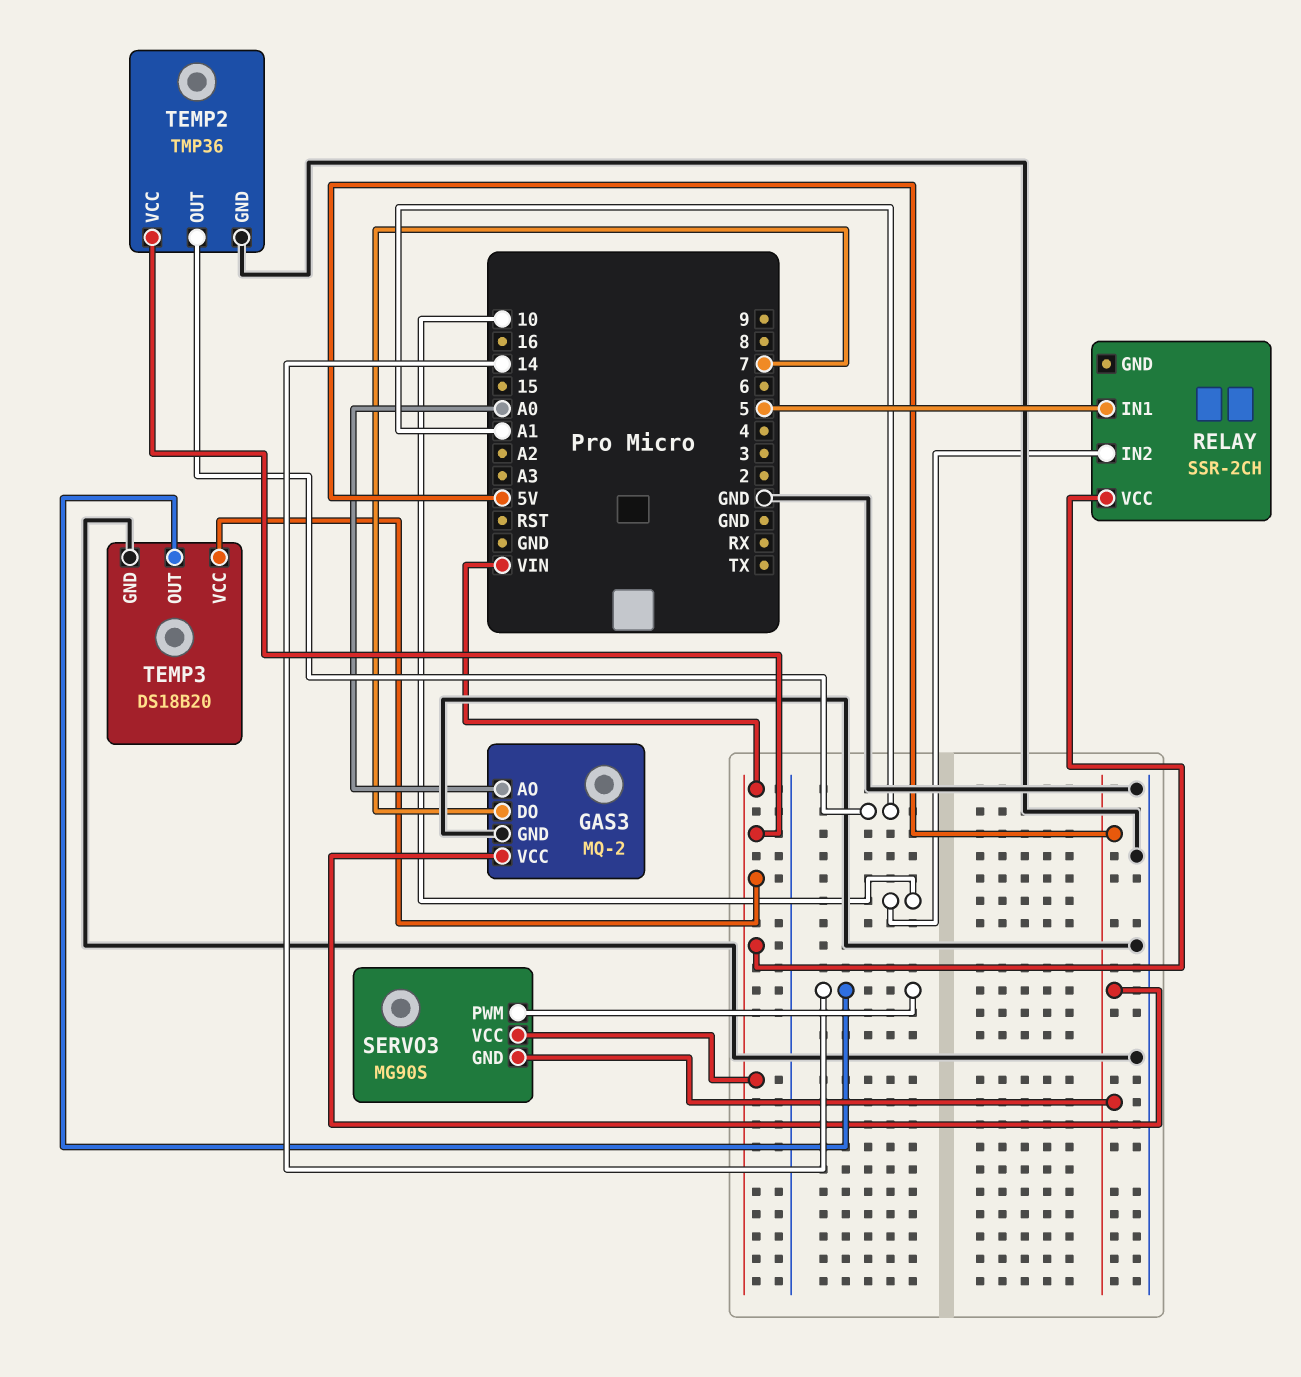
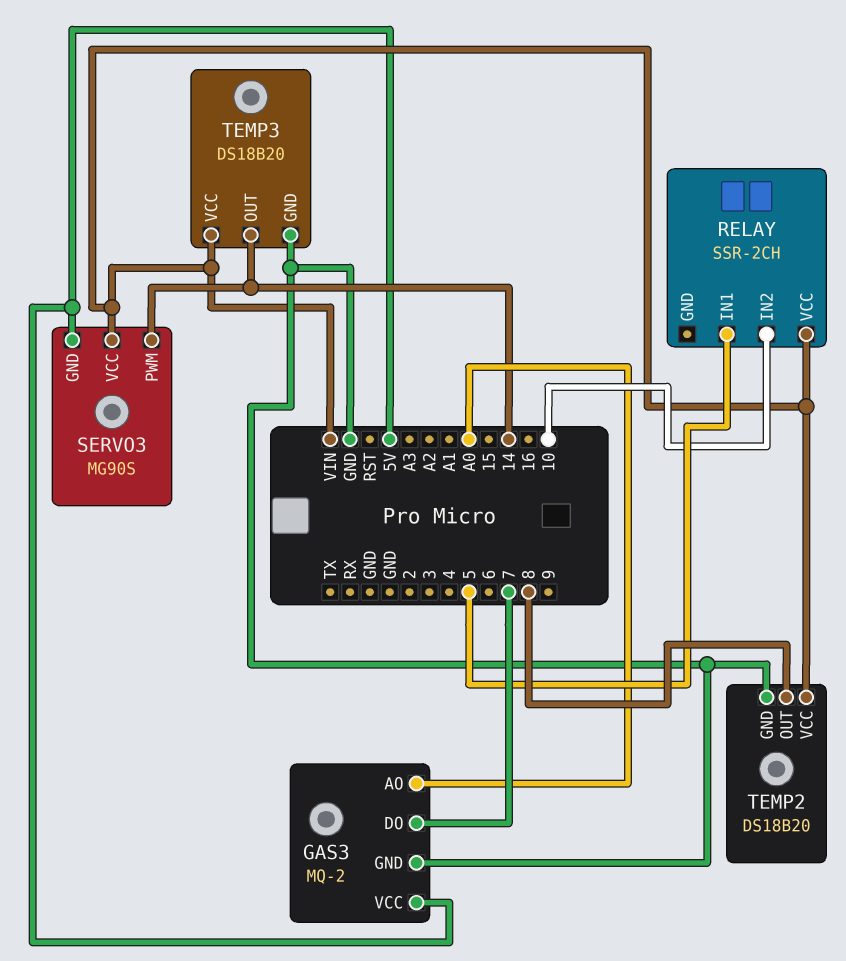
TEMP2: TMP36 -> DS18B20
TEMP2 pin OUT: A1 -> 8

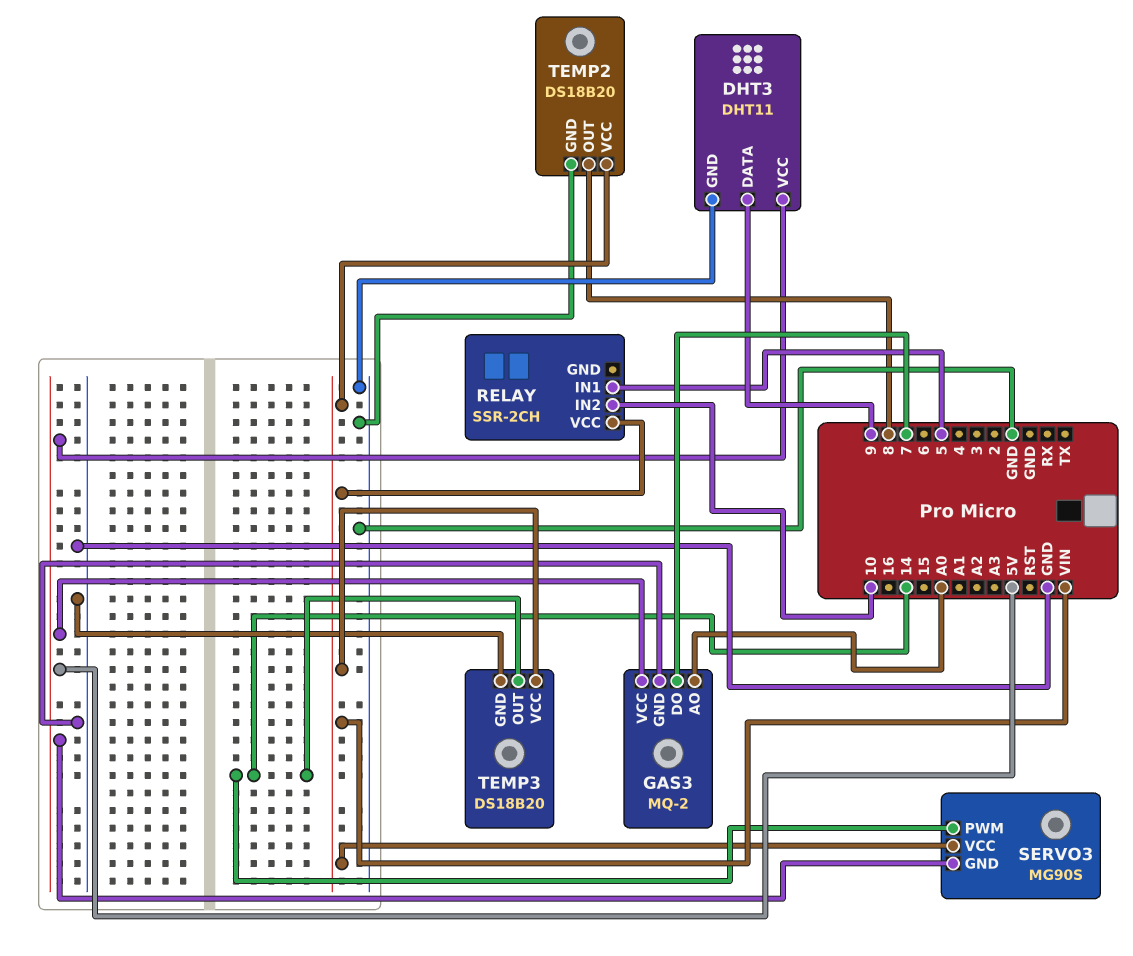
DHT3: none -> DHT11
DHT3 pin DATA: none -> 9
DHT3 pin GND: none -> GND
DHT3 pin VCC: none -> 5V

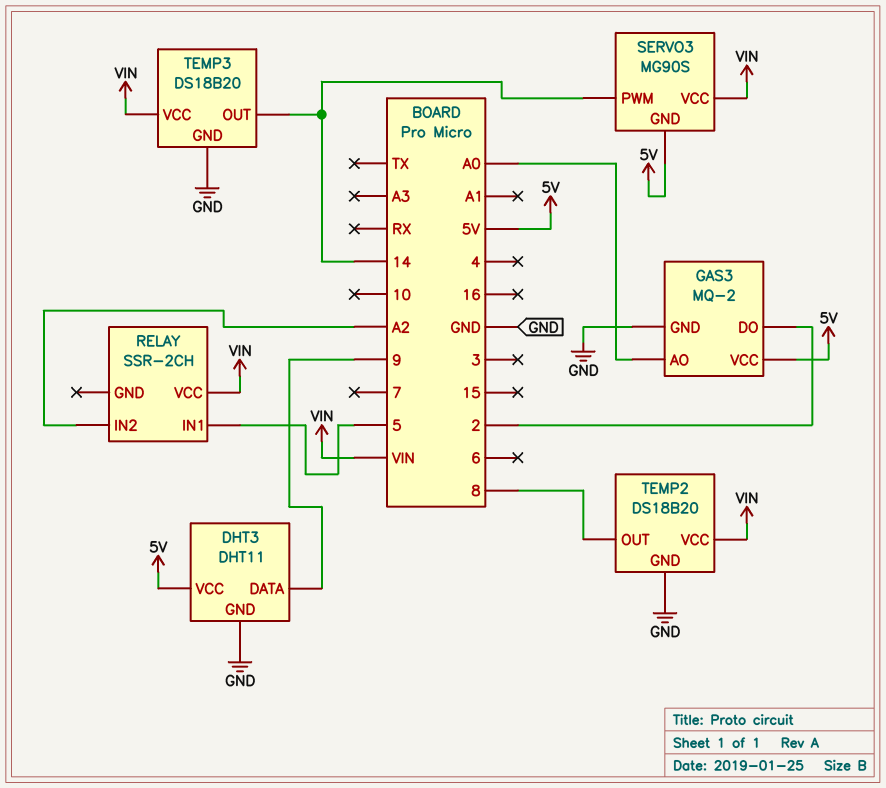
GAS3 pin DO: 7 -> 2
RELAY pin IN2: 10 -> A2

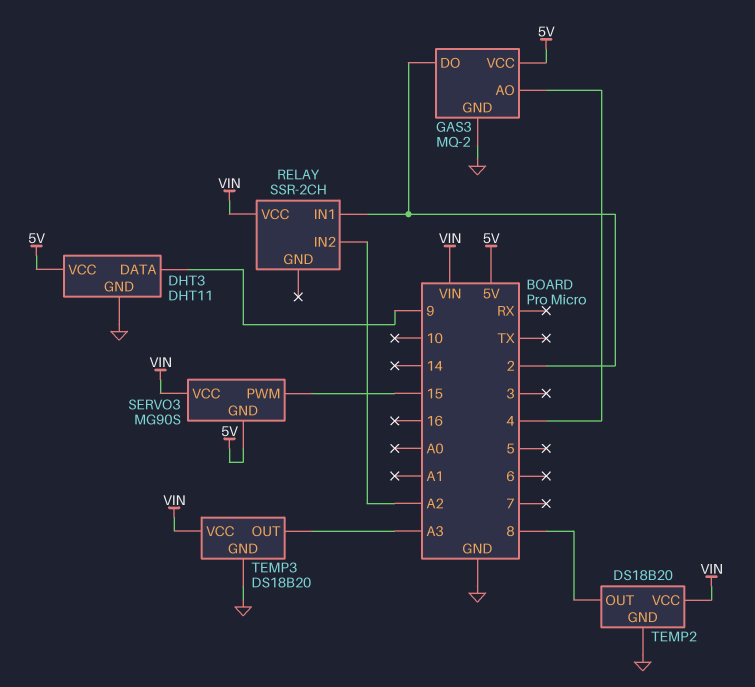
GAS3 pin AO: A0 -> 4
RELAY pin IN1: 5 -> 2
SERVO3 pin PWM: 14 -> 15
TEMP3 pin OUT: 14 -> A3

